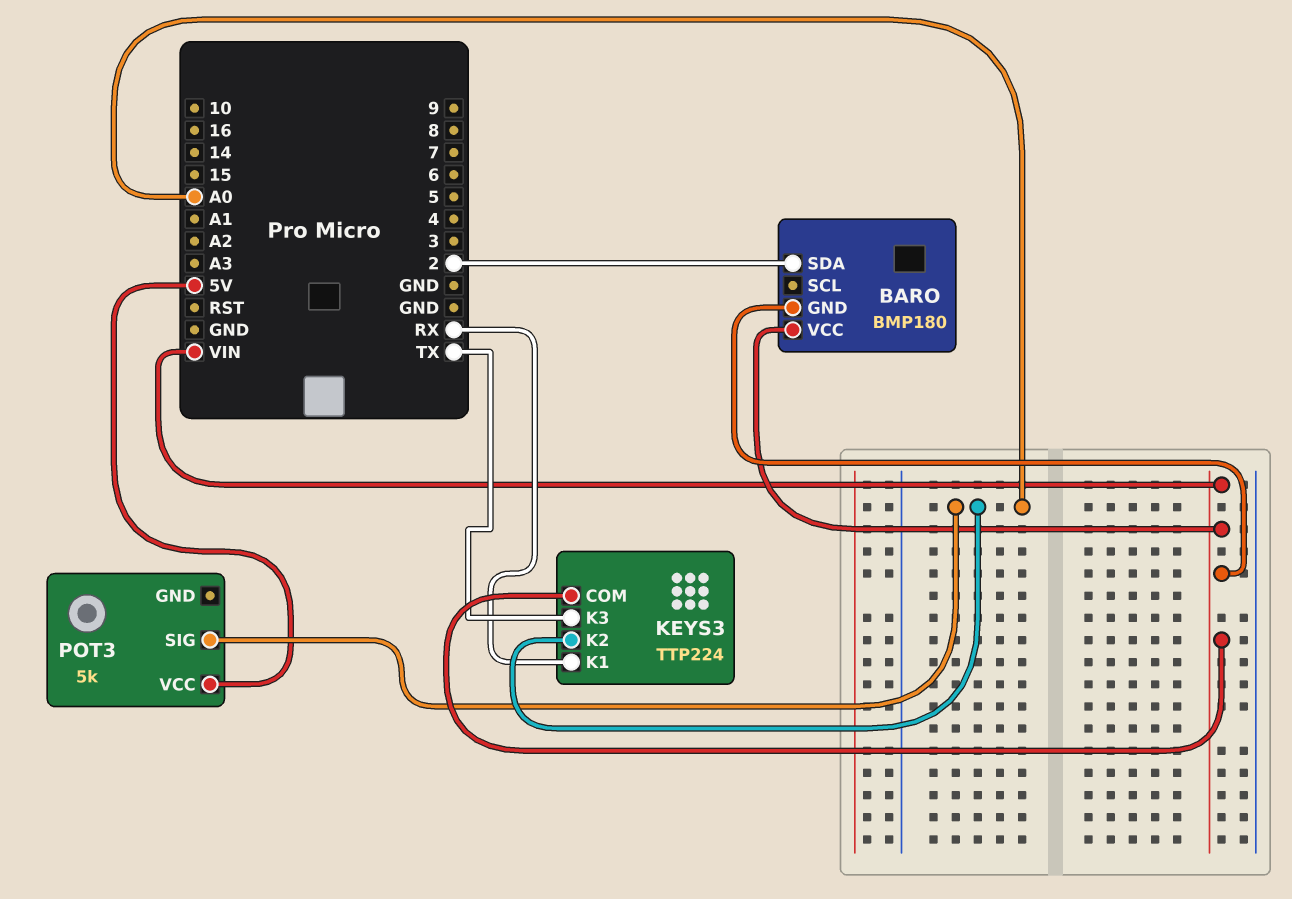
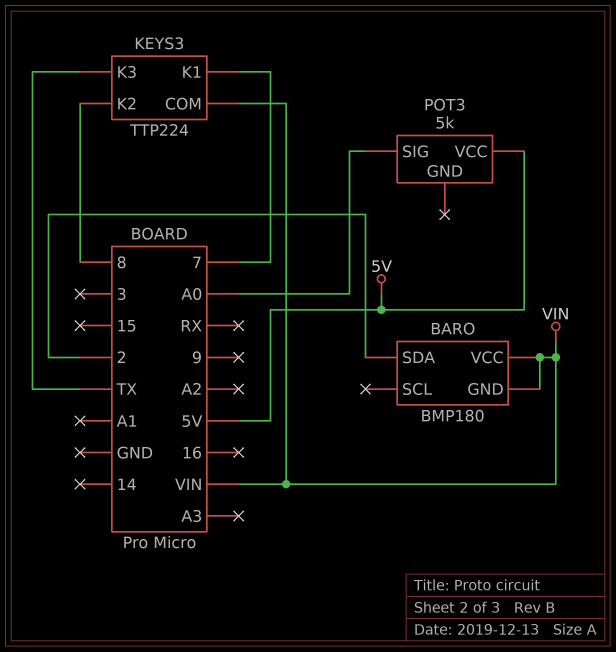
KEYS3 pin K1: RX -> 7
KEYS3 pin K2: A0 -> 8

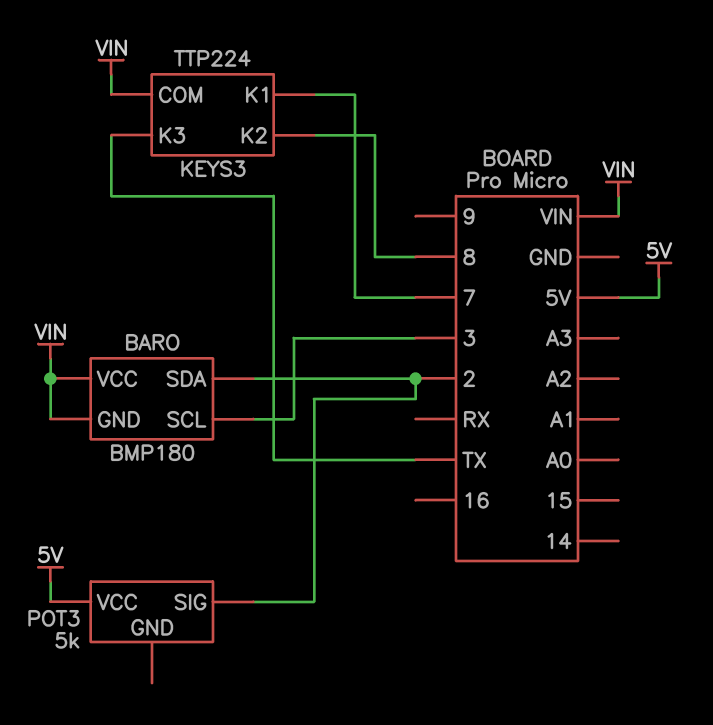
BARO pin SCL: none -> 3
POT3 pin SIG: A0 -> 2

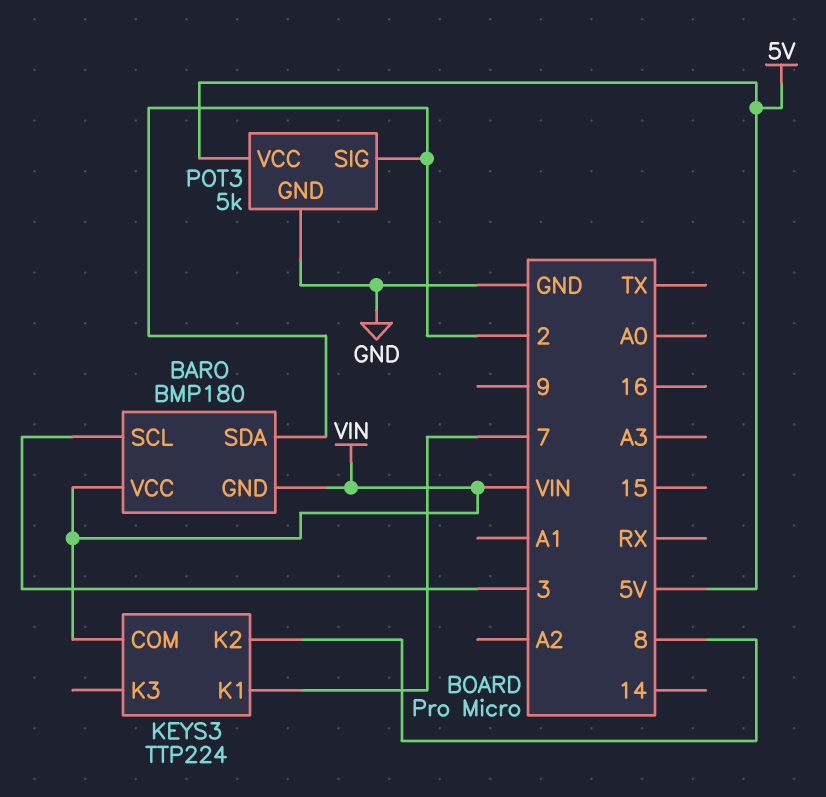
KEYS3 pin K3: TX -> none
POT3 pin GND: none -> GND

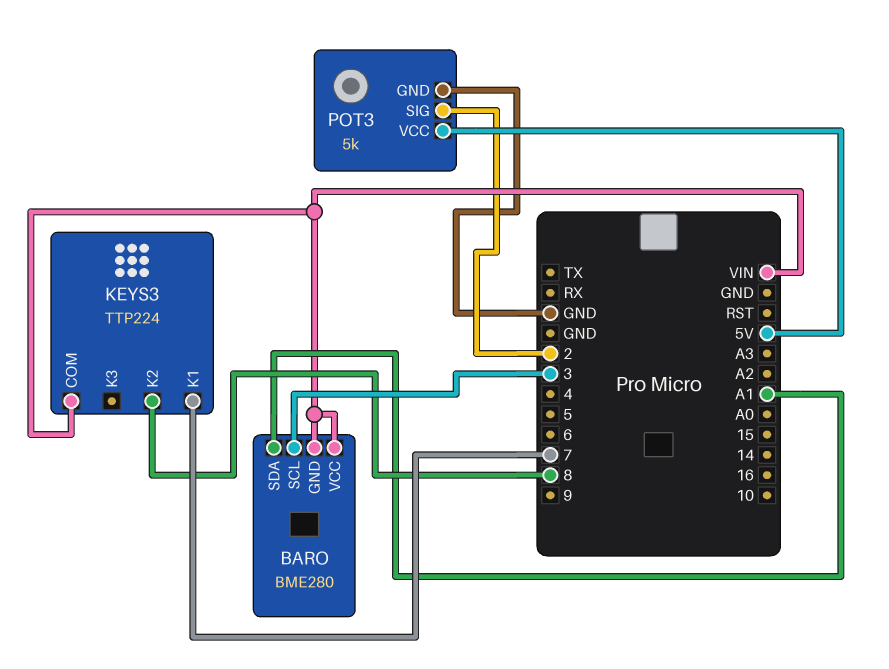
BARO: BMP180 -> BME280
BARO pin SDA: 2 -> A1

